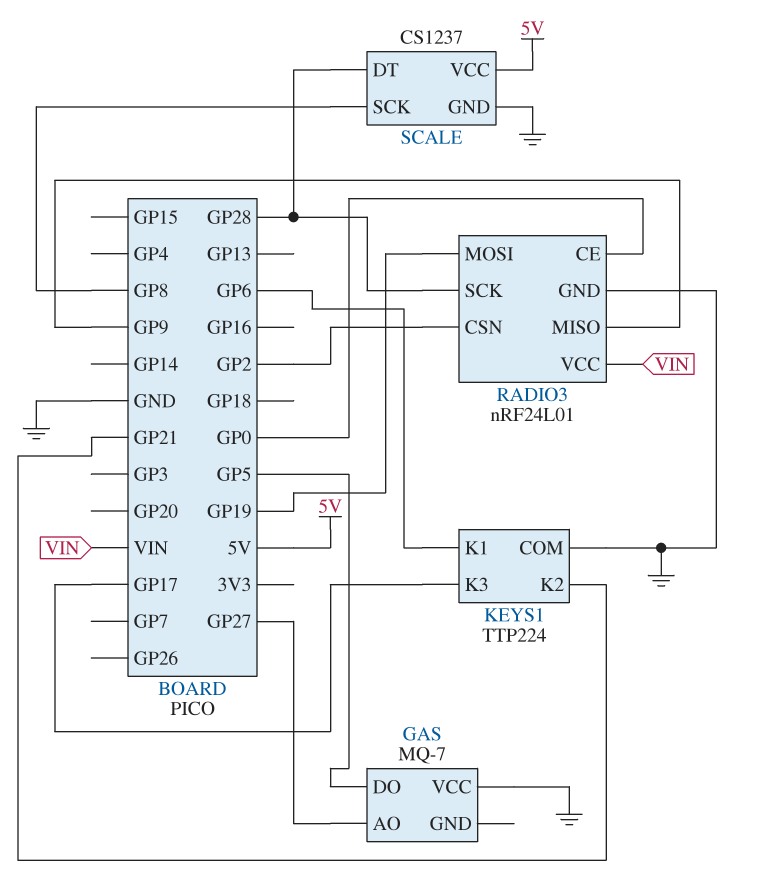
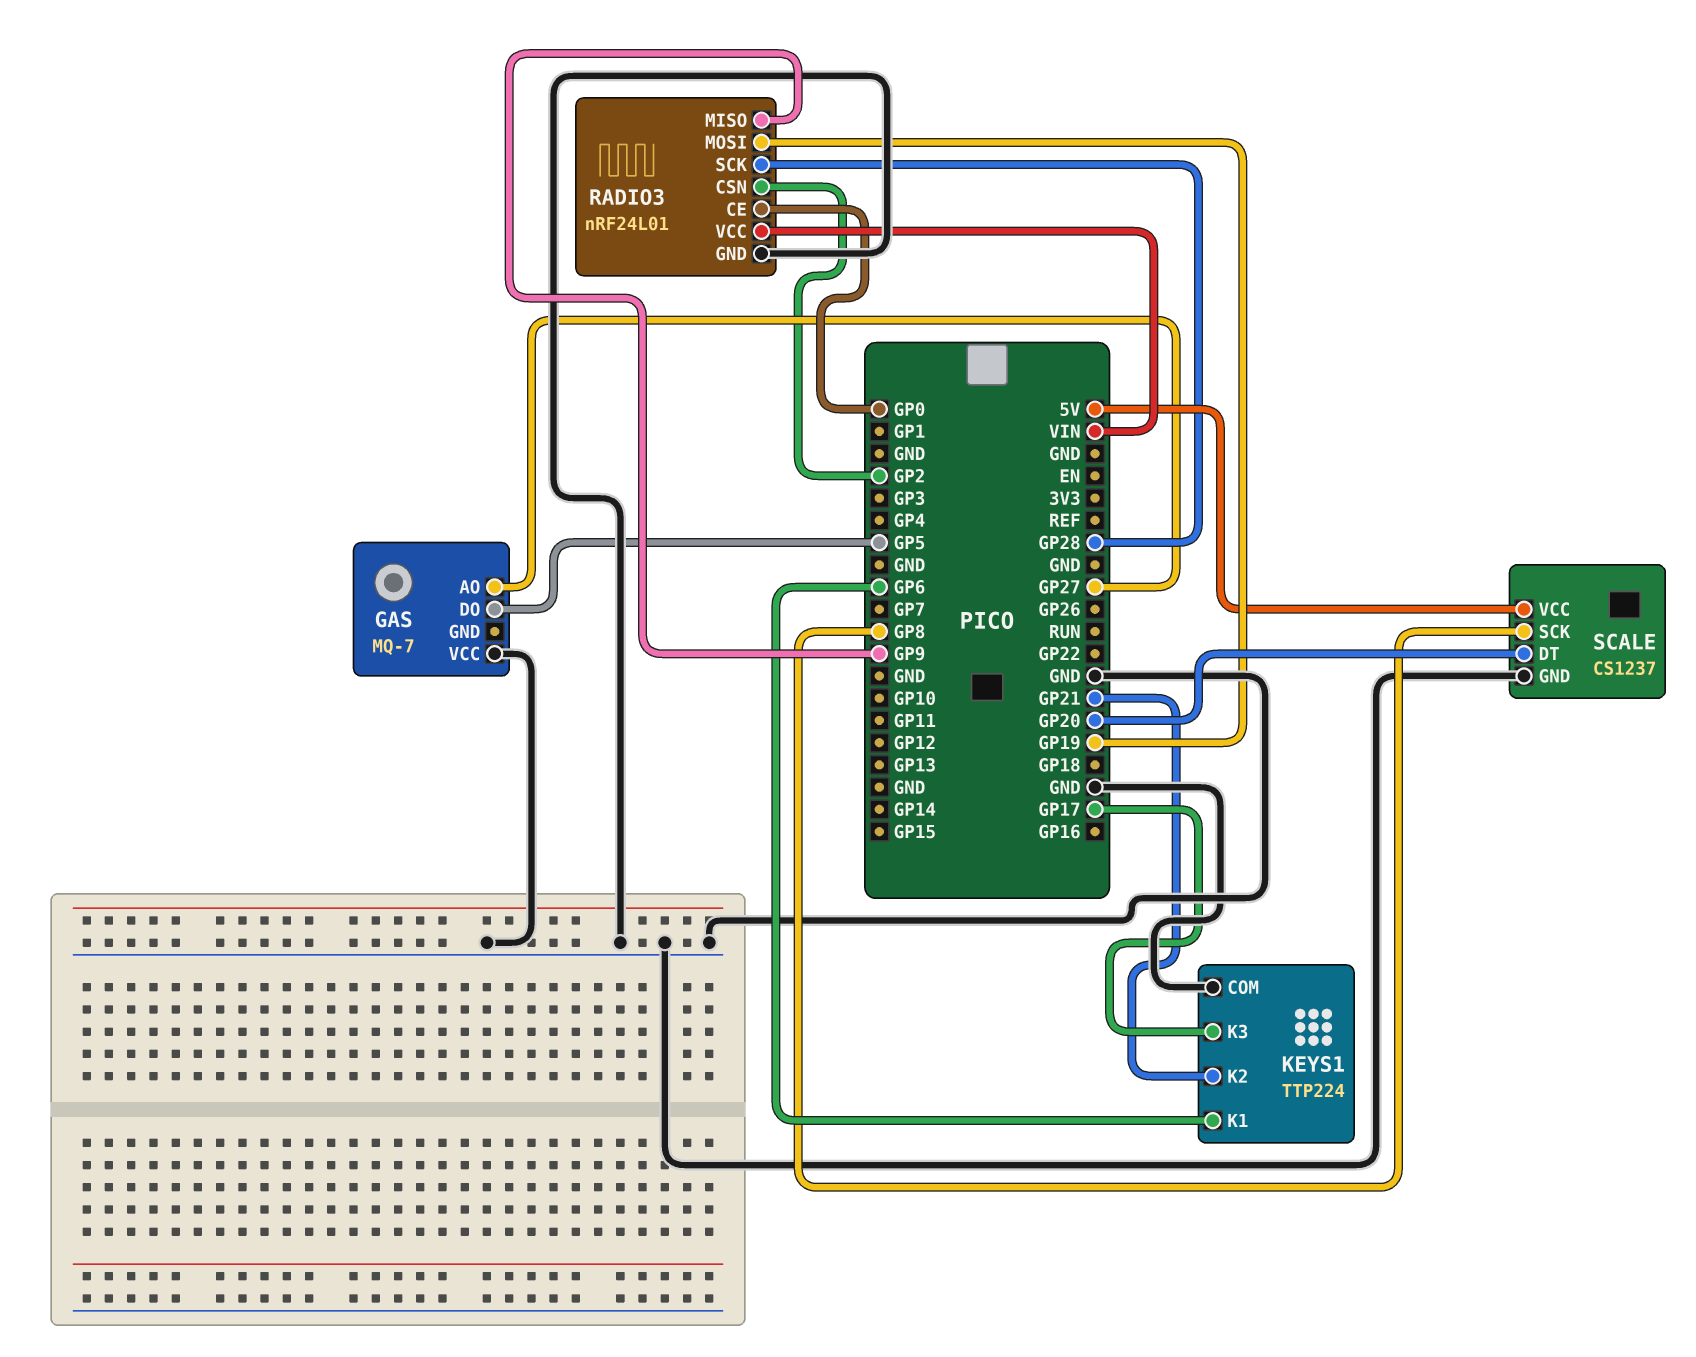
SCALE pin DT: GP28 -> GP20

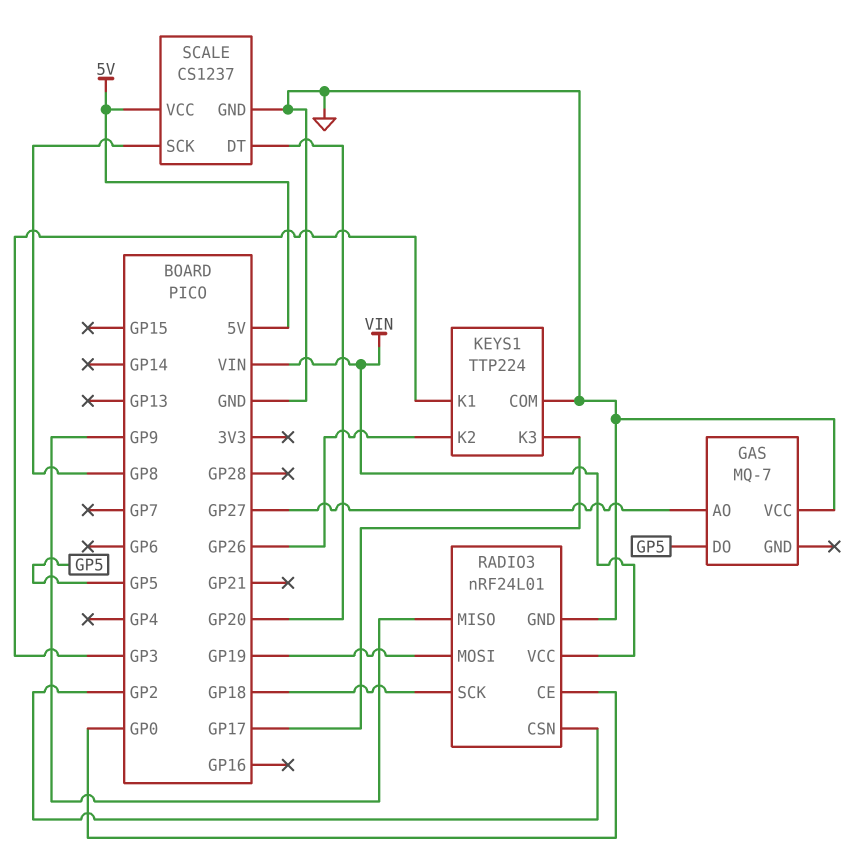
KEYS1 pin K1: GP6 -> GP3
KEYS1 pin K2: GP21 -> GP26
RADIO3 pin SCK: GP28 -> GP18

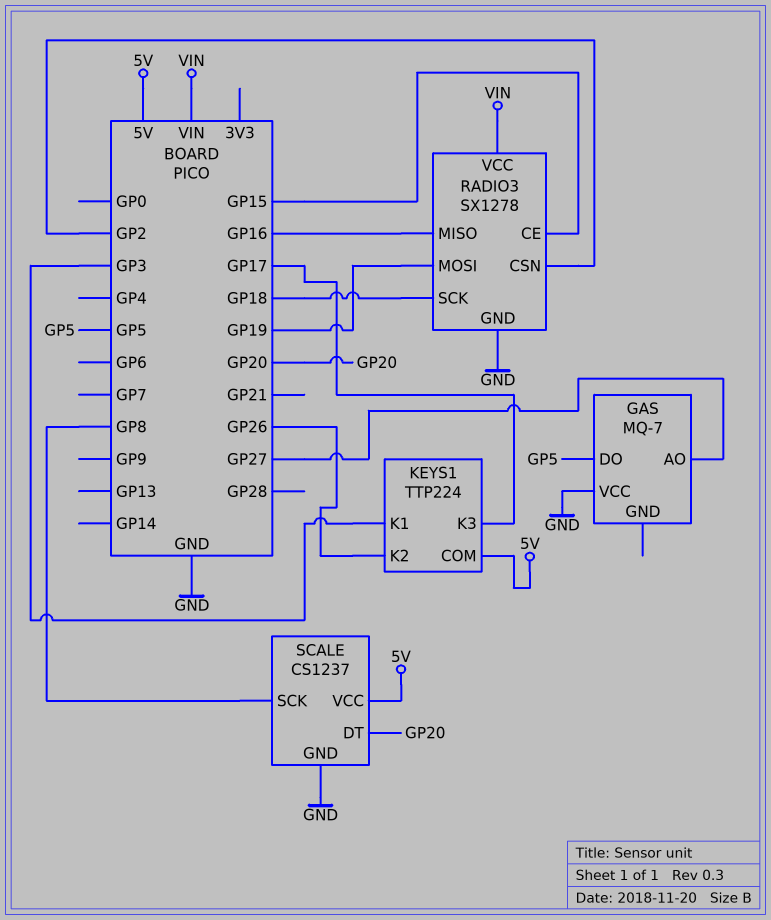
KEYS1 pin COM: GND -> 5V
RADIO3: nRF24L01 -> SX1278
RADIO3 pin CE: GP0 -> GP15
RADIO3 pin MISO: GP9 -> GP16

